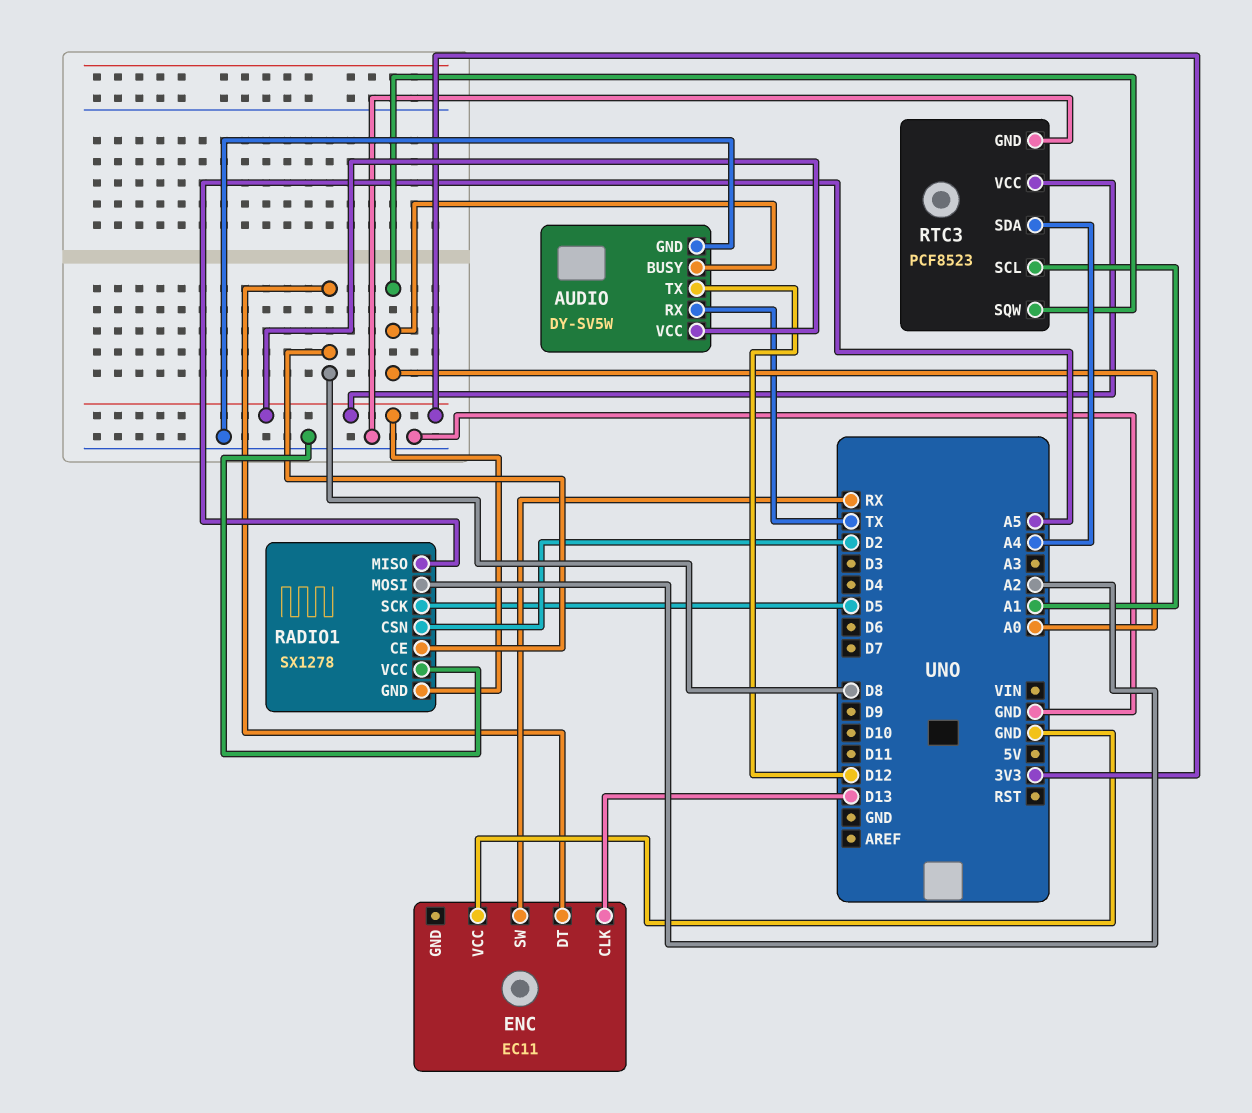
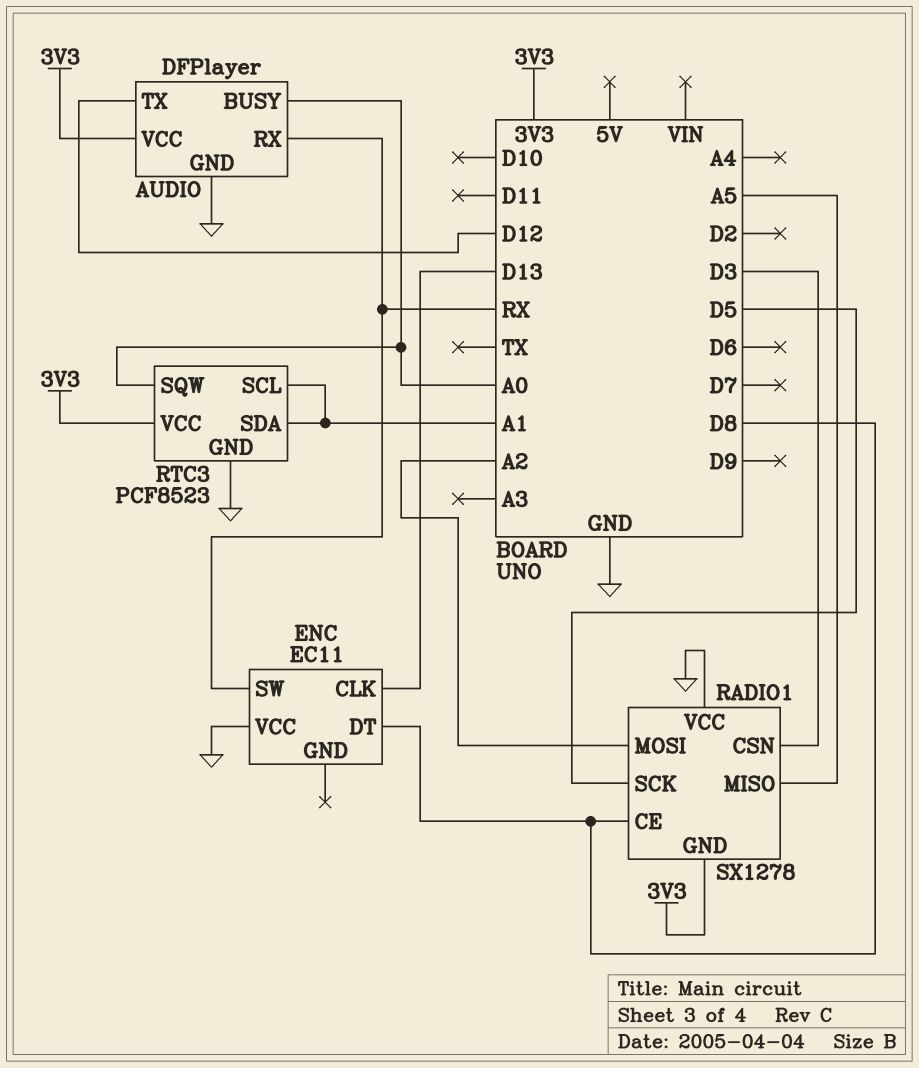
AUDIO: DY-SV5W -> DFPlayer
AUDIO pin RX: TX -> RX
RADIO1 pin CSN: D2 -> D3
RTC3 pin SDA: A4 -> A1

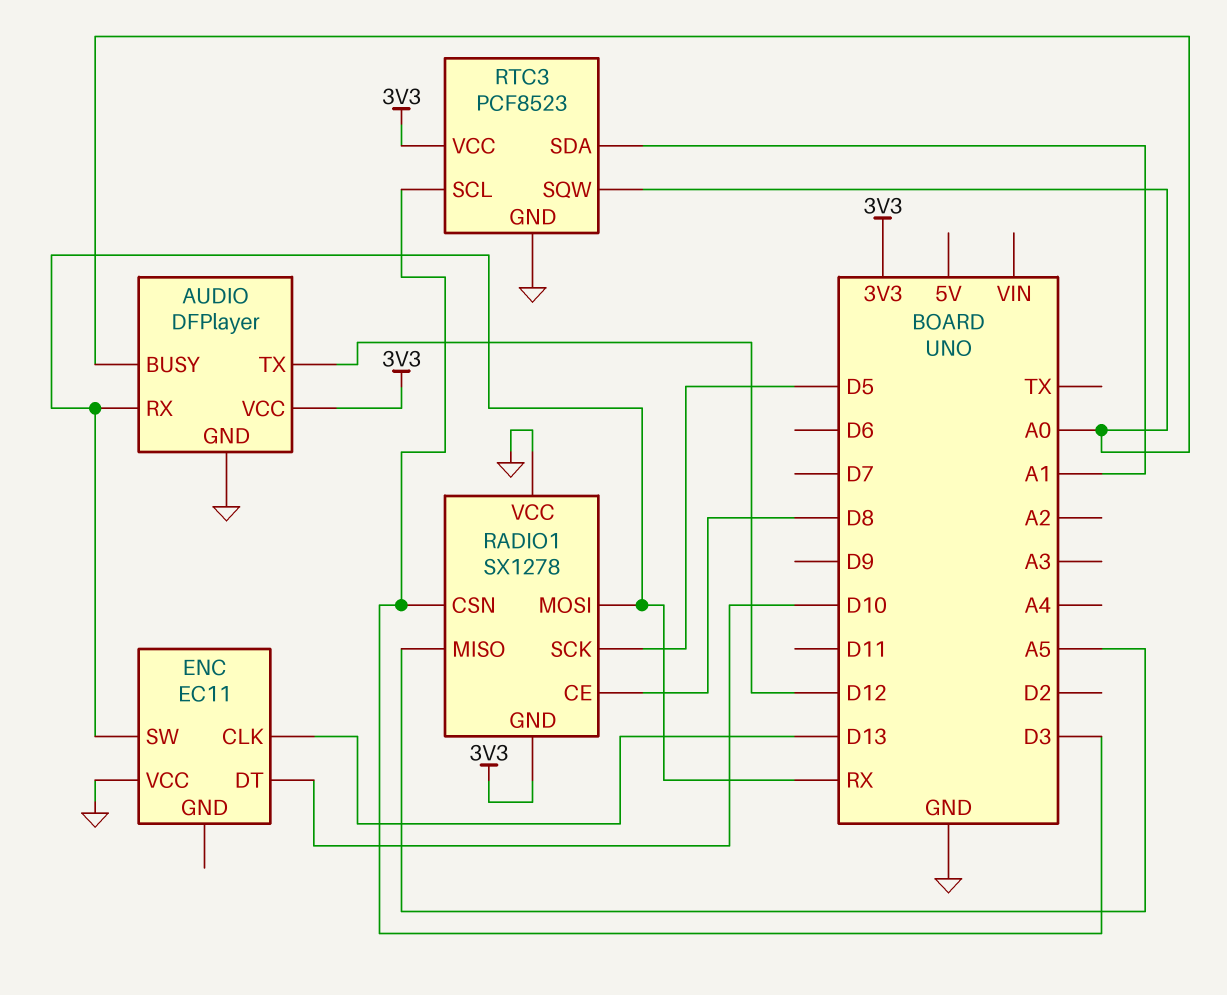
ENC pin DT: D8 -> D10
RADIO1 pin MOSI: A2 -> RX
RTC3 pin SCL: A1 -> D3

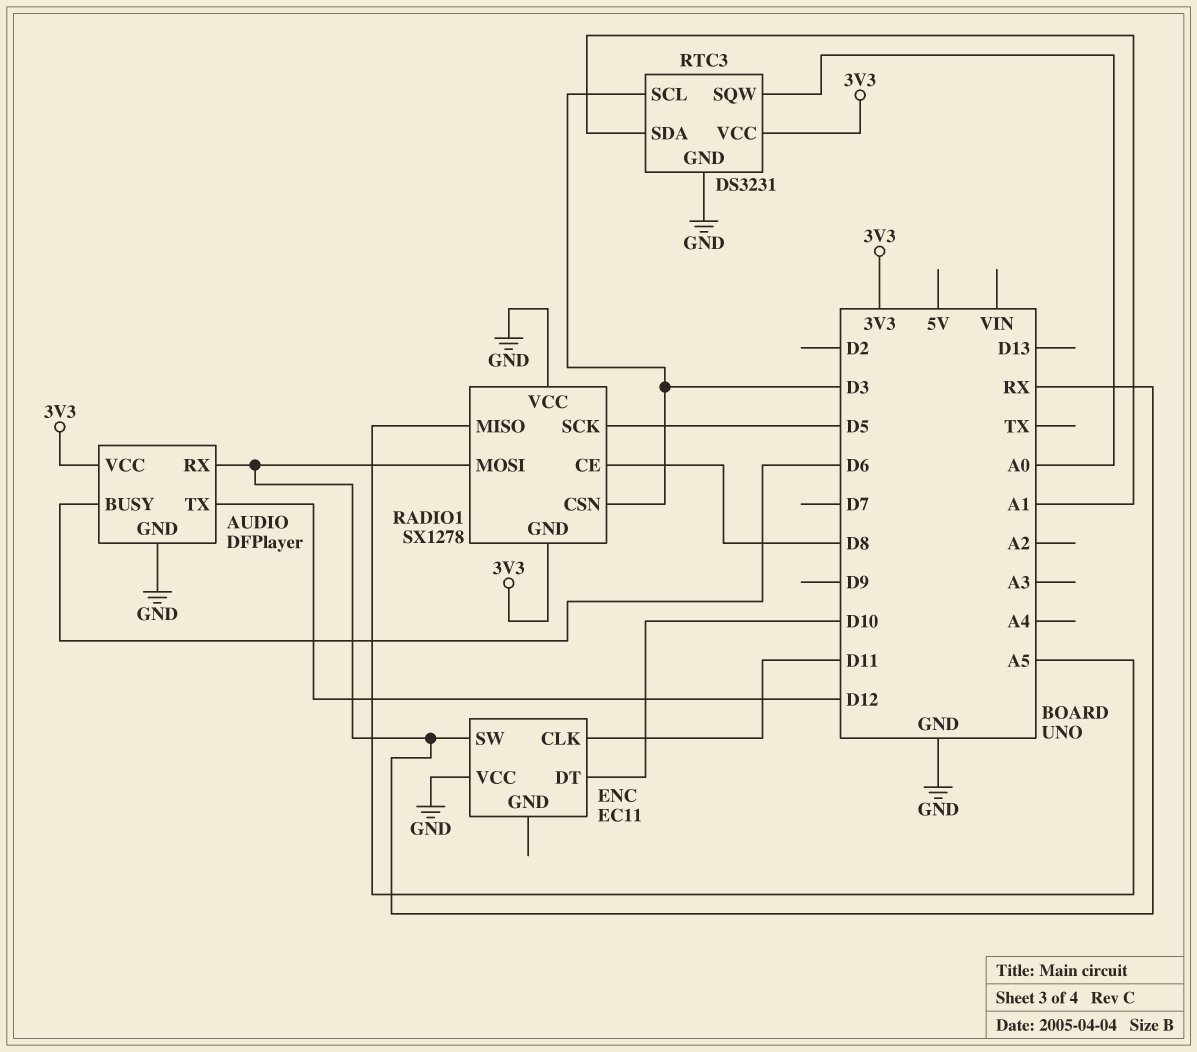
AUDIO pin BUSY: A0 -> D6
ENC pin CLK: D13 -> D11
RTC3: PCF8523 -> DS3231

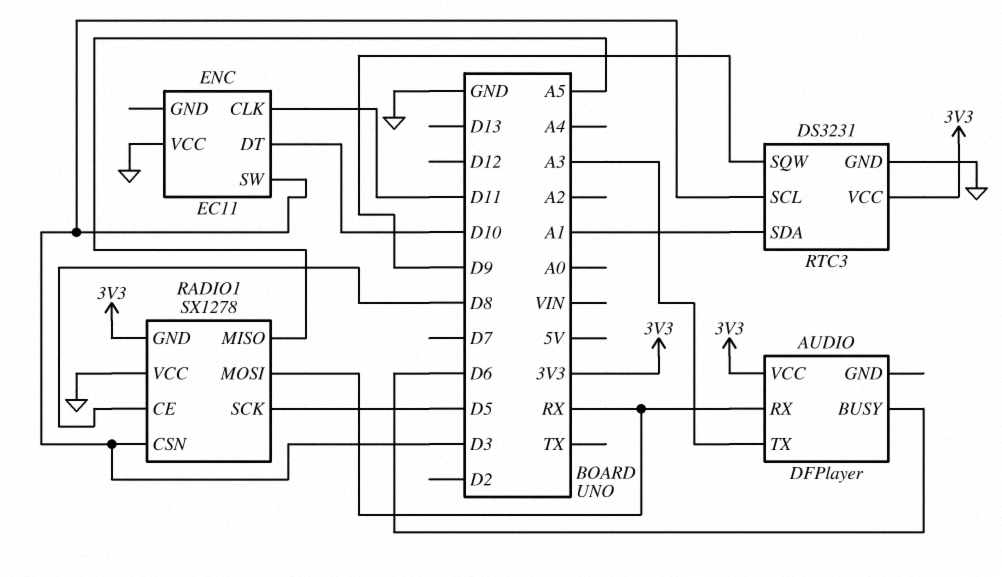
AUDIO pin GND: GND -> none
AUDIO pin TX: D12 -> A3
ENC pin SW: RX -> D3
RTC3 pin SQW: A0 -> D9

